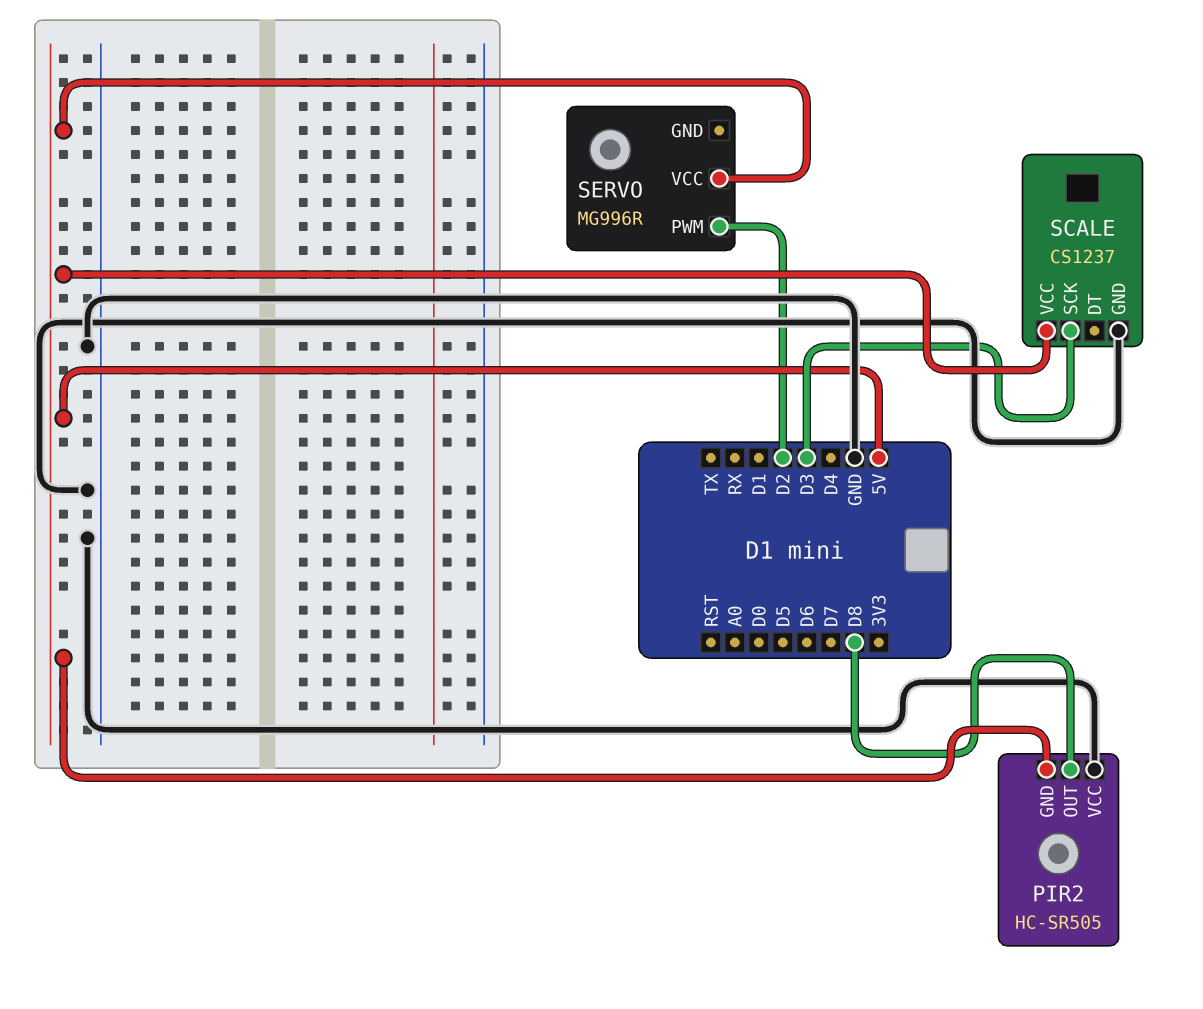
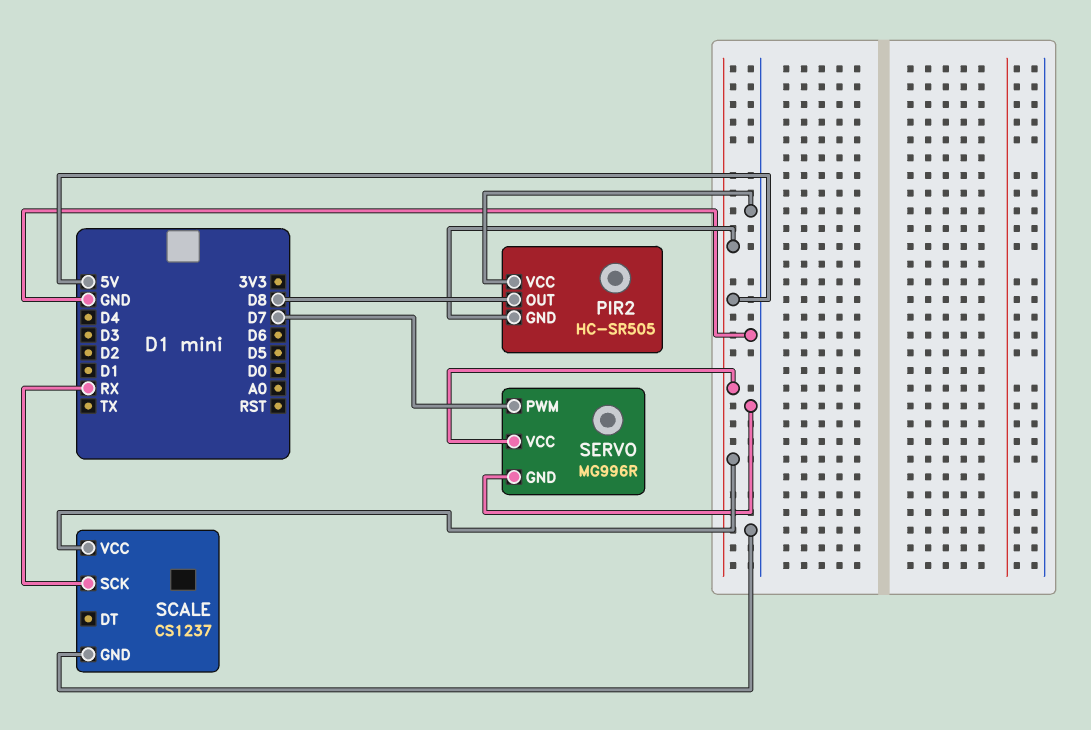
SCALE pin SCK: D3 -> RX
SERVO pin GND: none -> GND
SERVO pin PWM: D2 -> D7

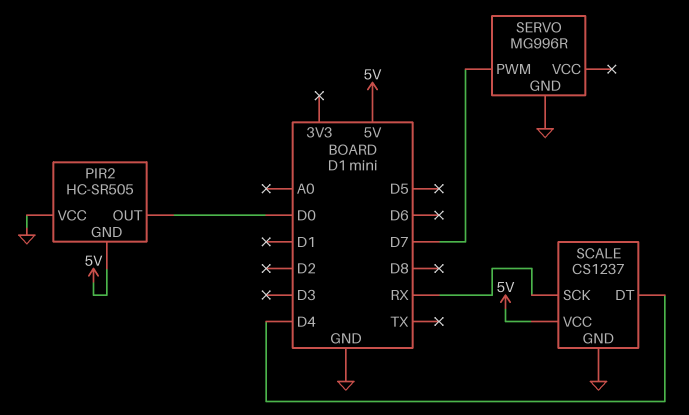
PIR2 pin OUT: D8 -> D0
SCALE pin DT: none -> D4
SERVO pin VCC: 5V -> none

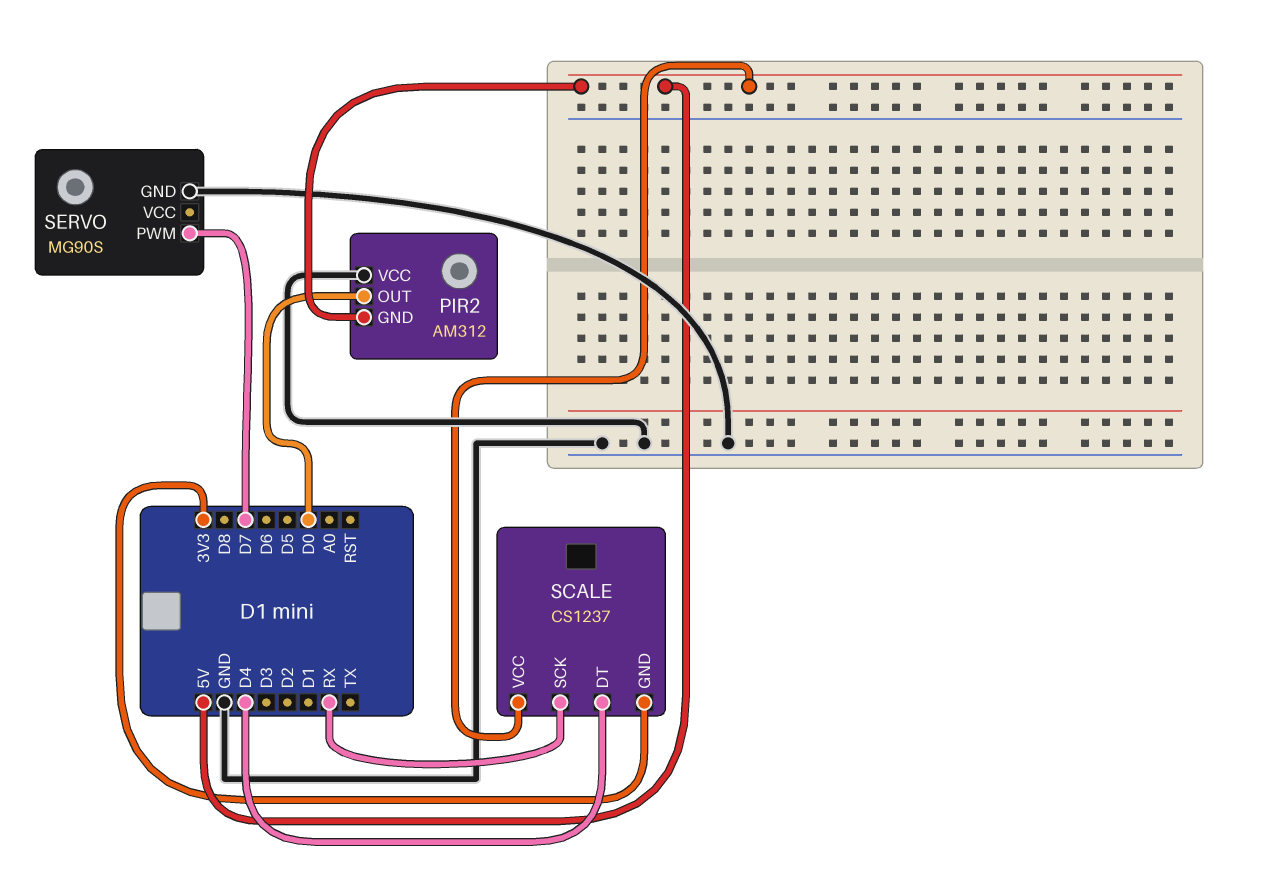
PIR2: HC-SR505 -> AM312
SCALE pin GND: GND -> 3V3
SERVO: MG996R -> MG90S

